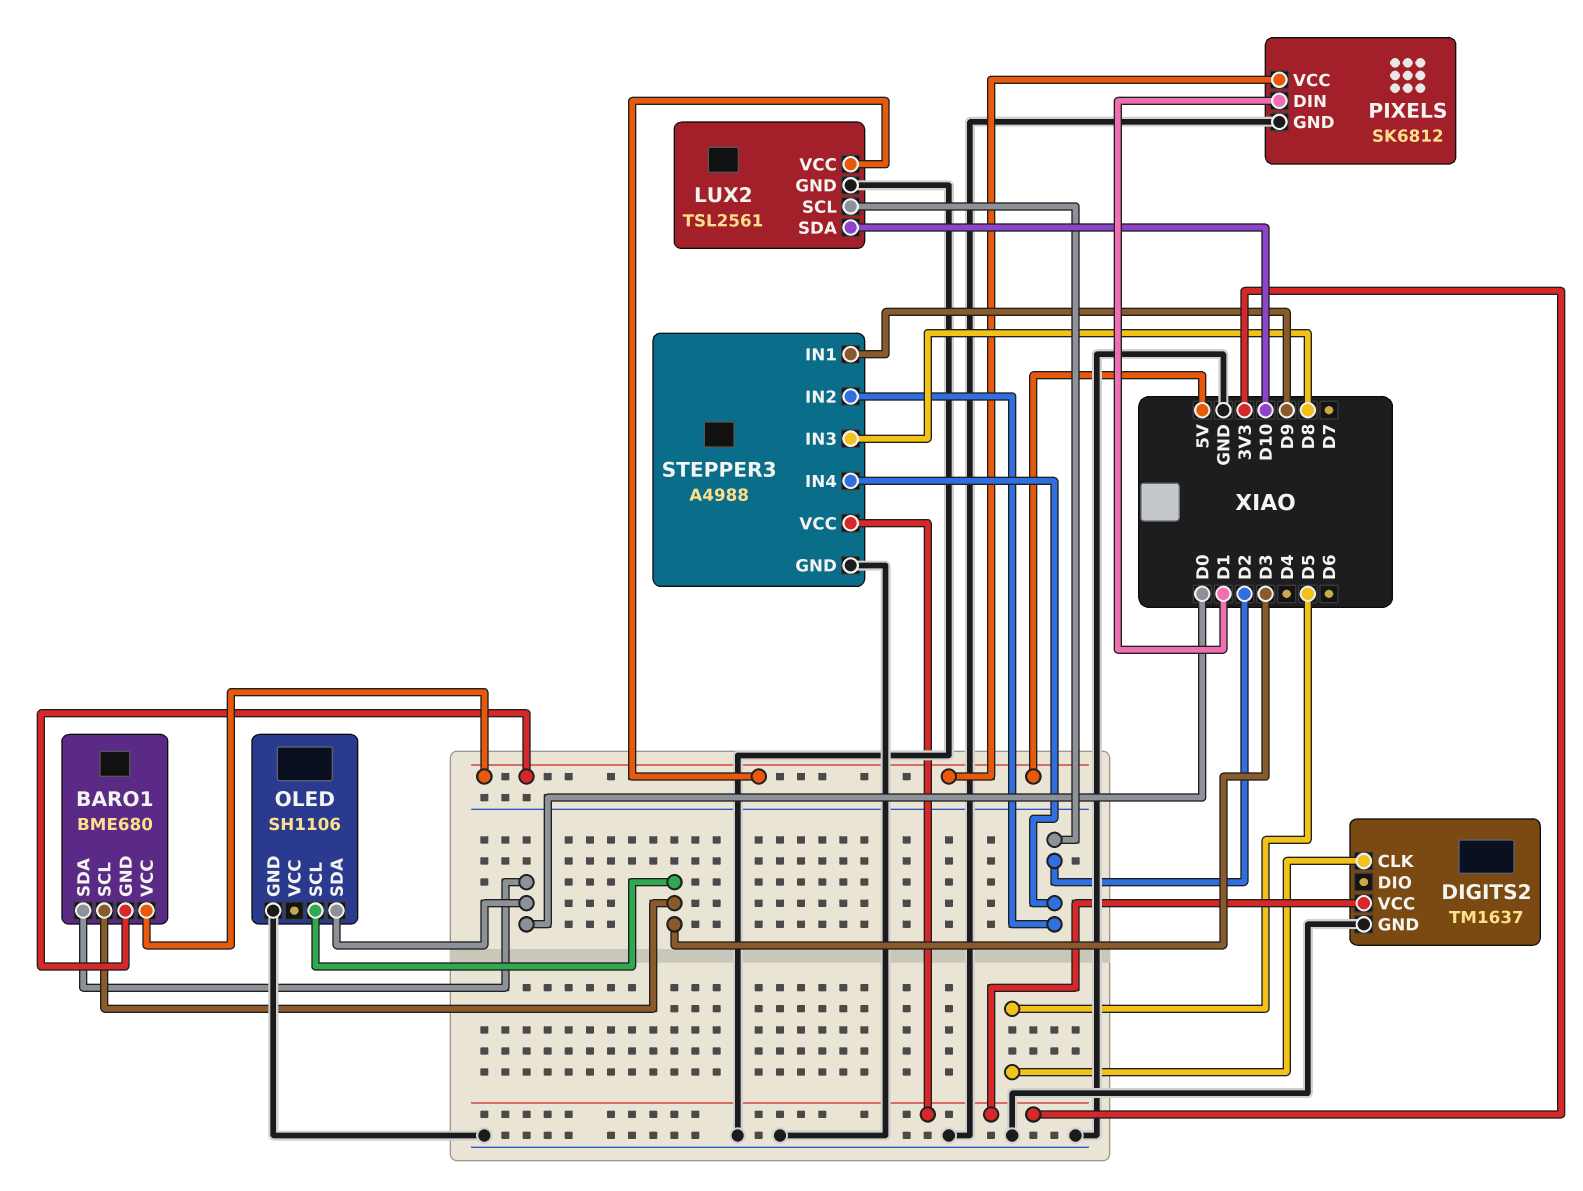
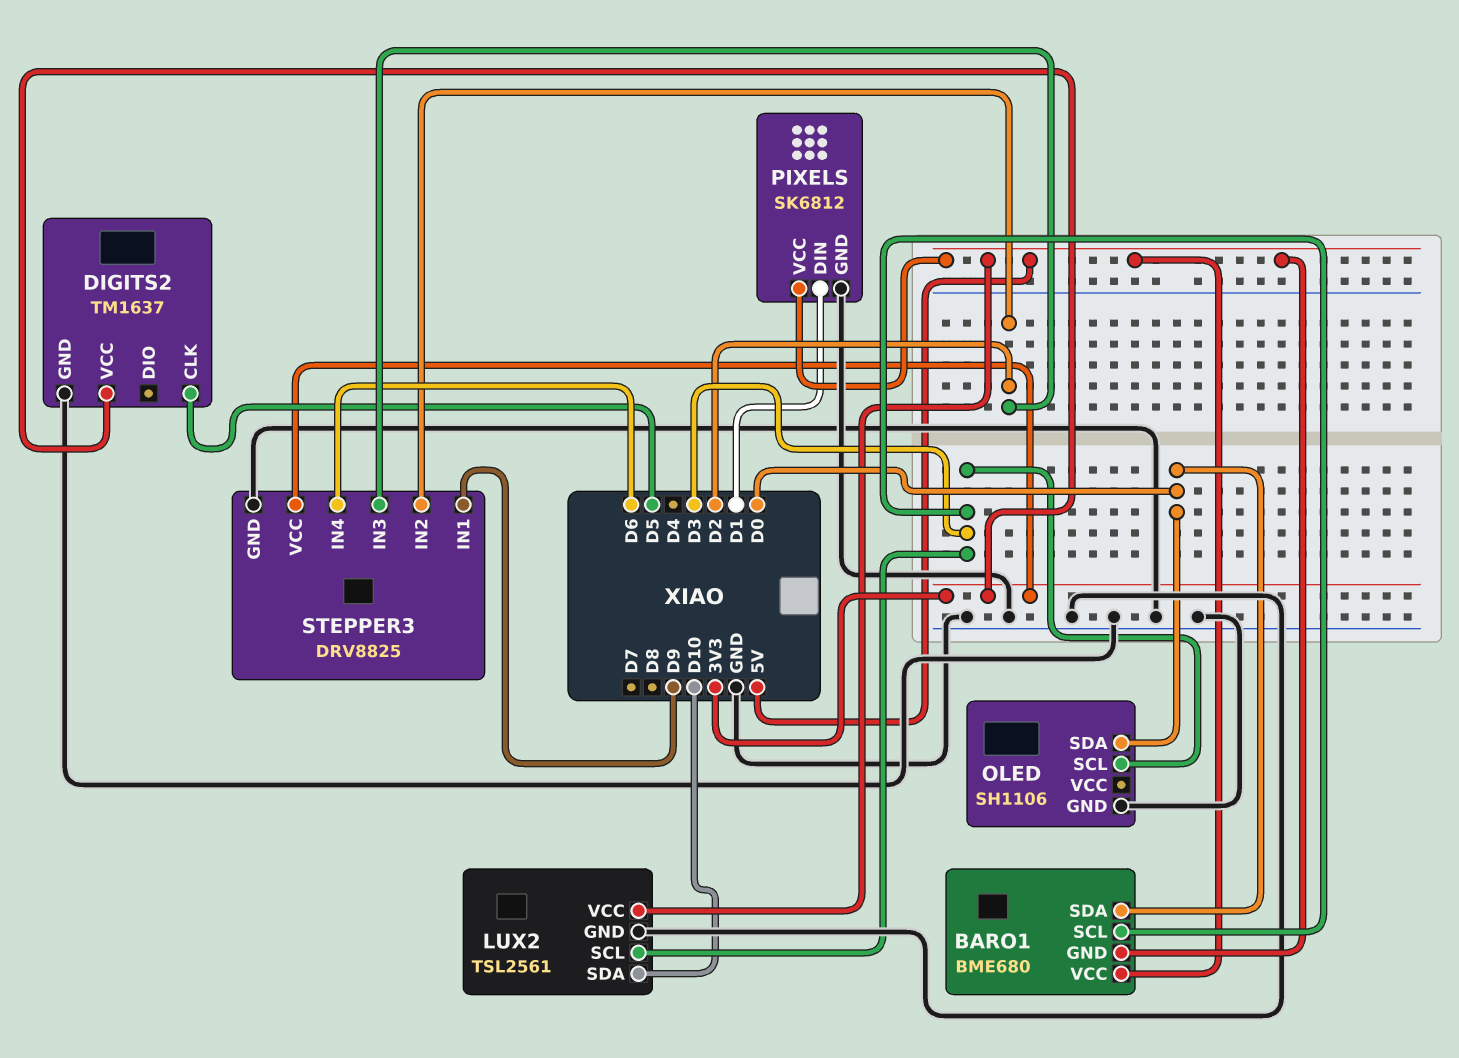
LUX2 pin SCL: D2 -> D3
STEPPER3: A4988 -> DRV8825
STEPPER3 pin IN3: D8 -> D2
STEPPER3 pin IN4: D2 -> D6

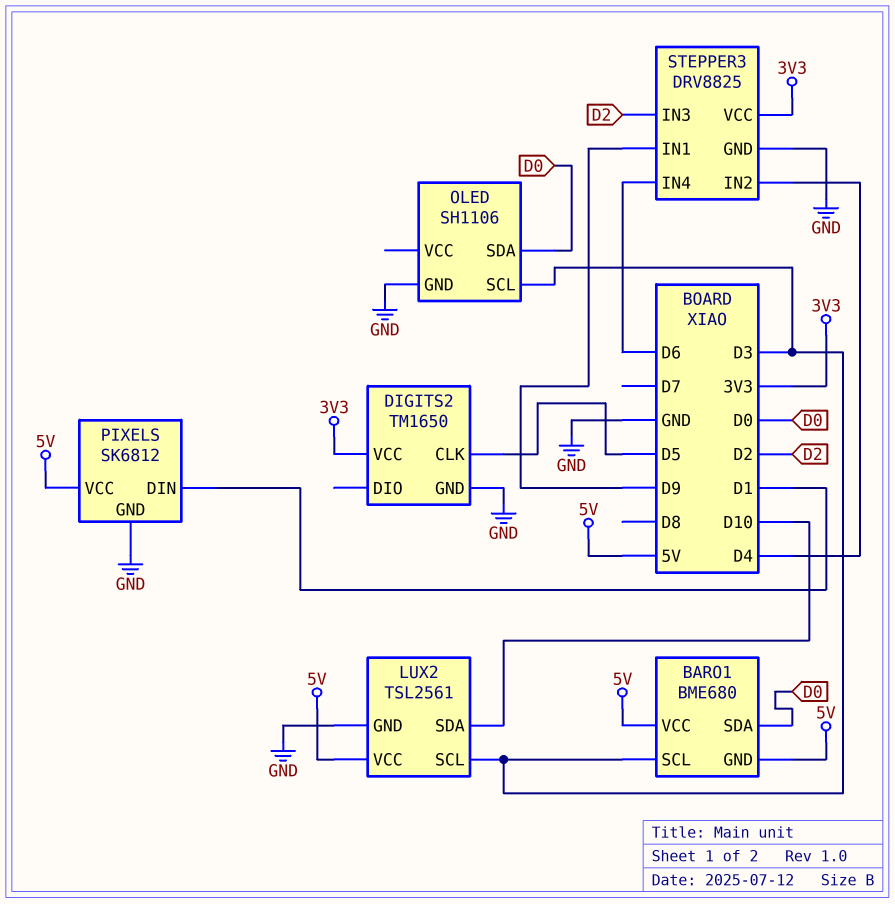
DIGITS2: TM1637 -> TM1650
STEPPER3 pin IN2: D2 -> D4

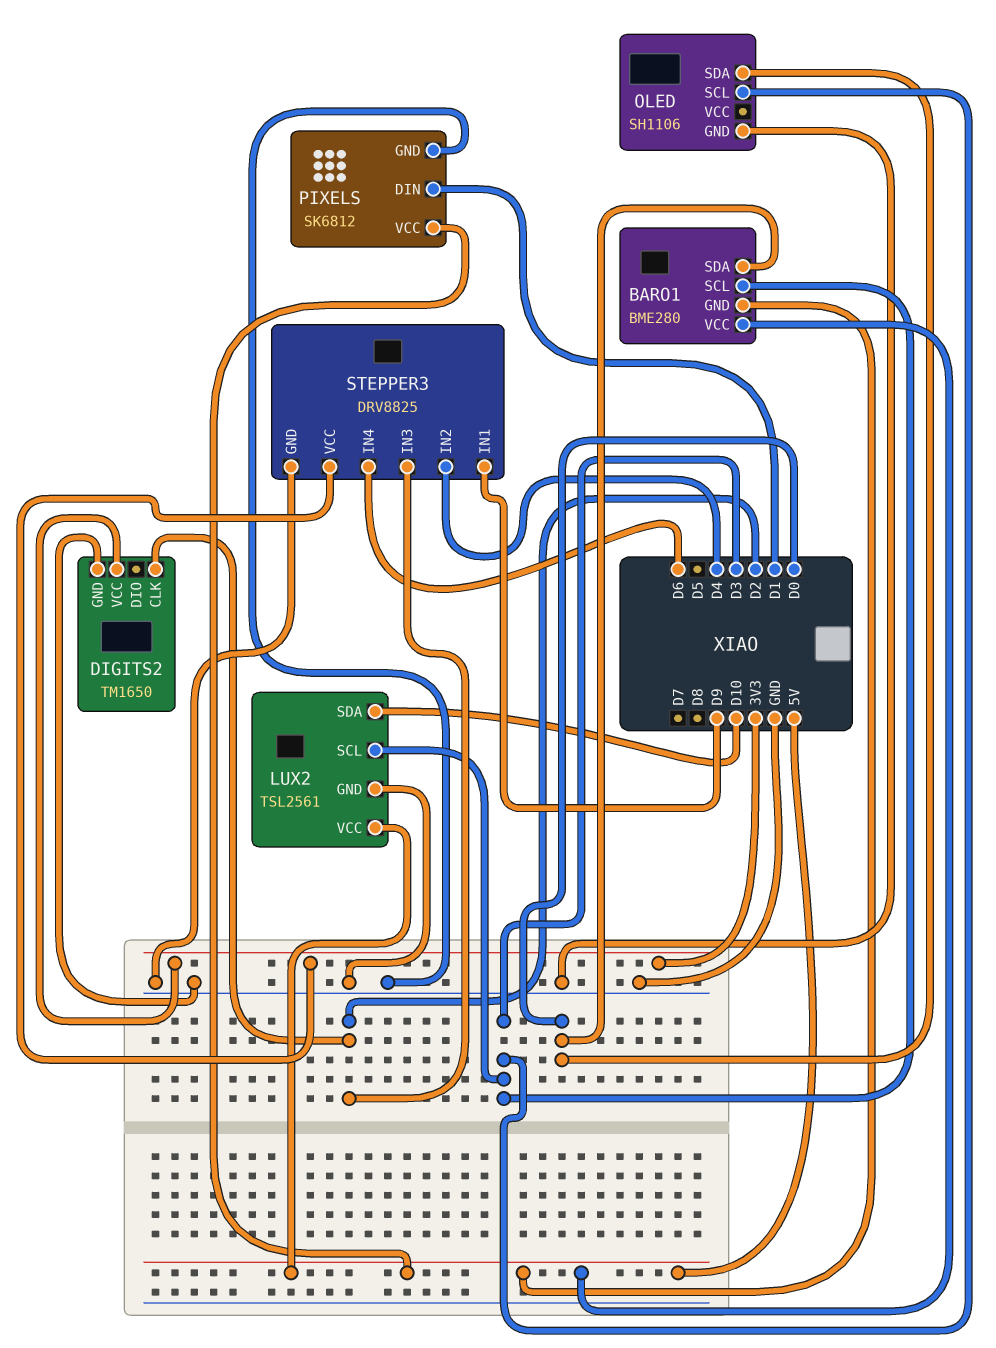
BARO1: BME680 -> BME280
DIGITS2 pin CLK: D5 -> D2

